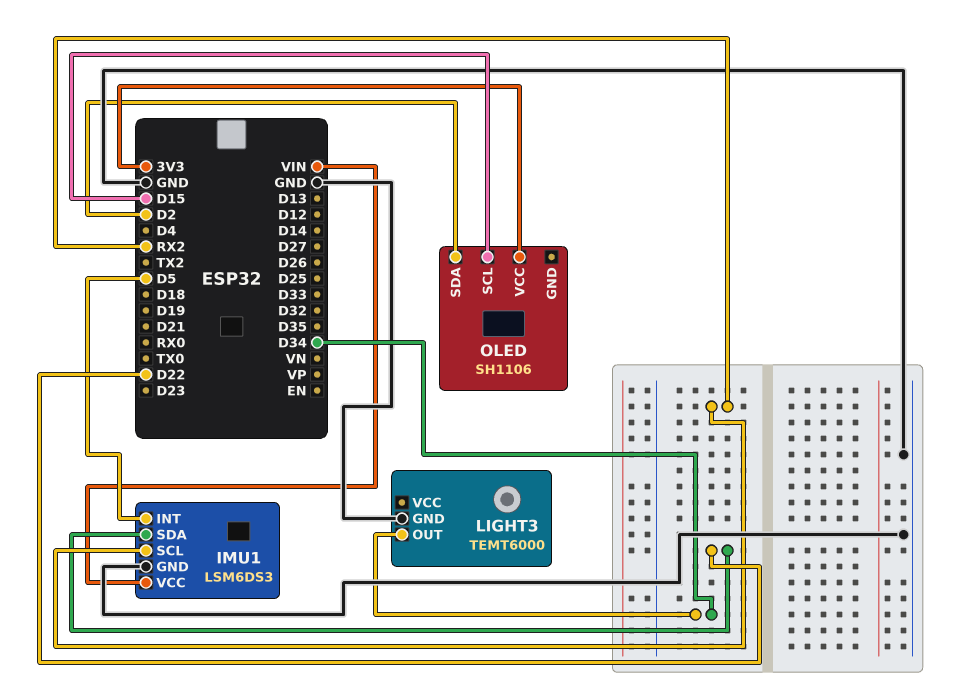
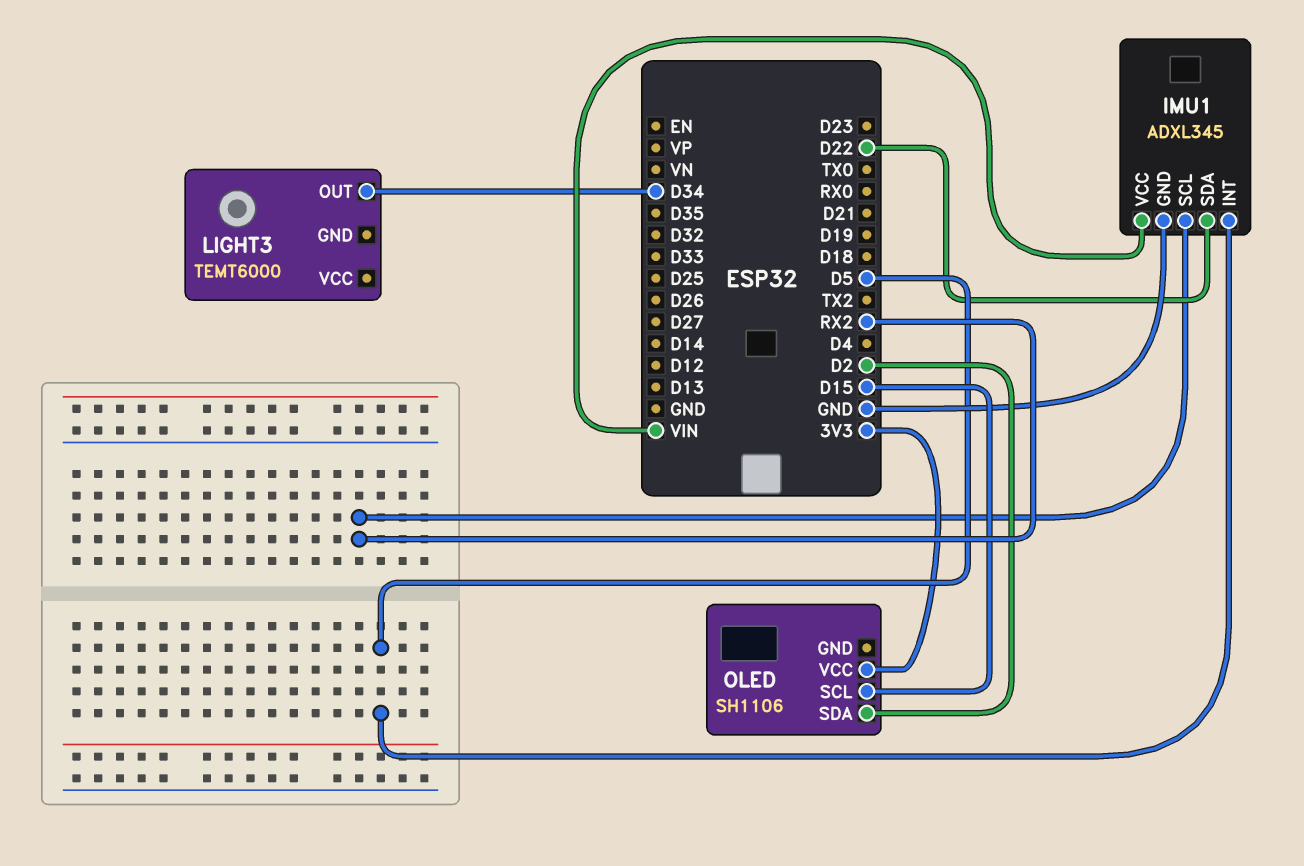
IMU1: LSM6DS3 -> ADXL345
LIGHT3 pin GND: GND -> none

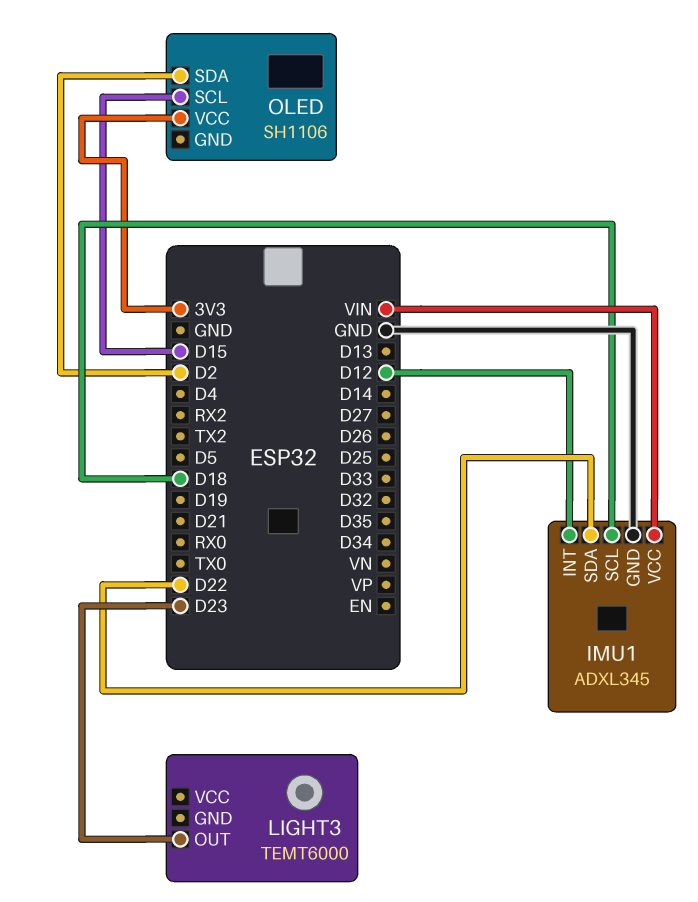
IMU1 pin INT: D5 -> D12
IMU1 pin SCL: RX2 -> D18
LIGHT3 pin OUT: D34 -> D23

